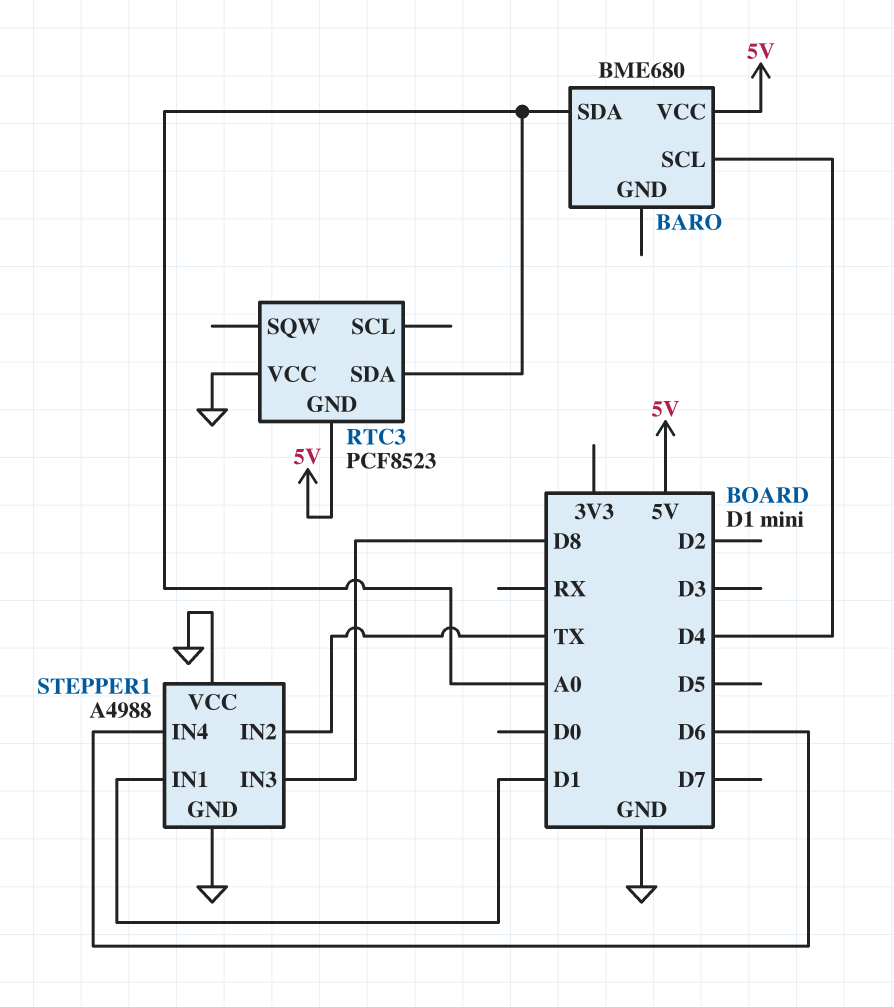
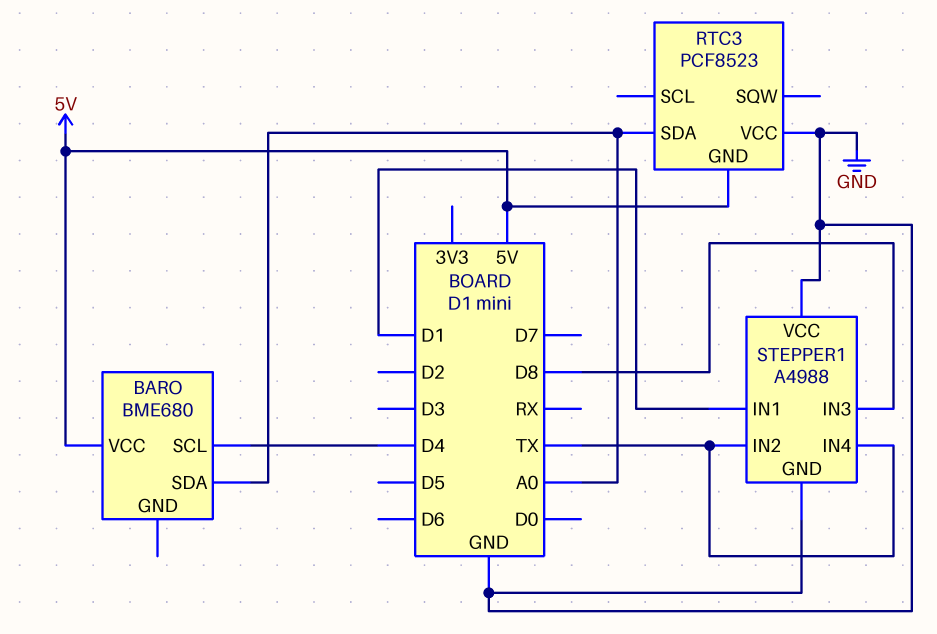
STEPPER1 pin IN4: D6 -> TX

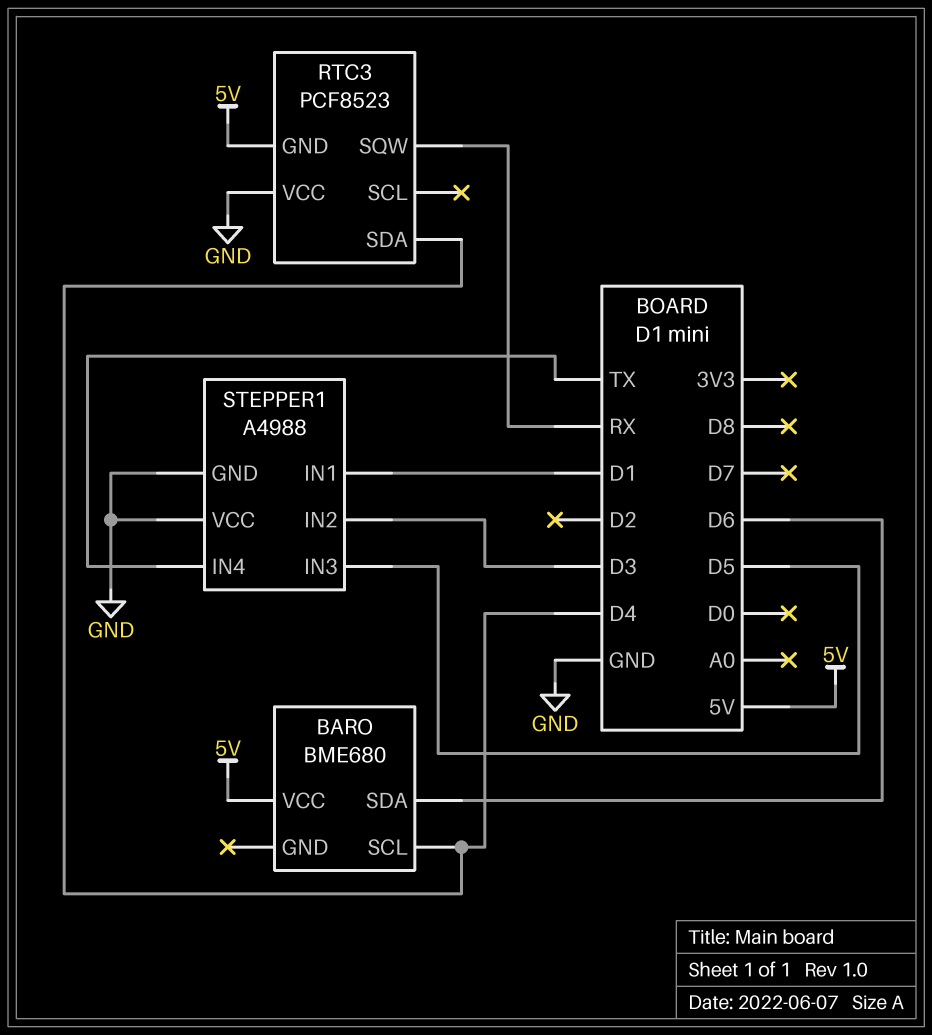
BARO pin SDA: A0 -> D6
RTC3 pin SDA: A0 -> D4
RTC3 pin SQW: none -> RX
STEPPER1 pin IN2: TX -> D3
STEPPER1 pin IN3: D8 -> D5

